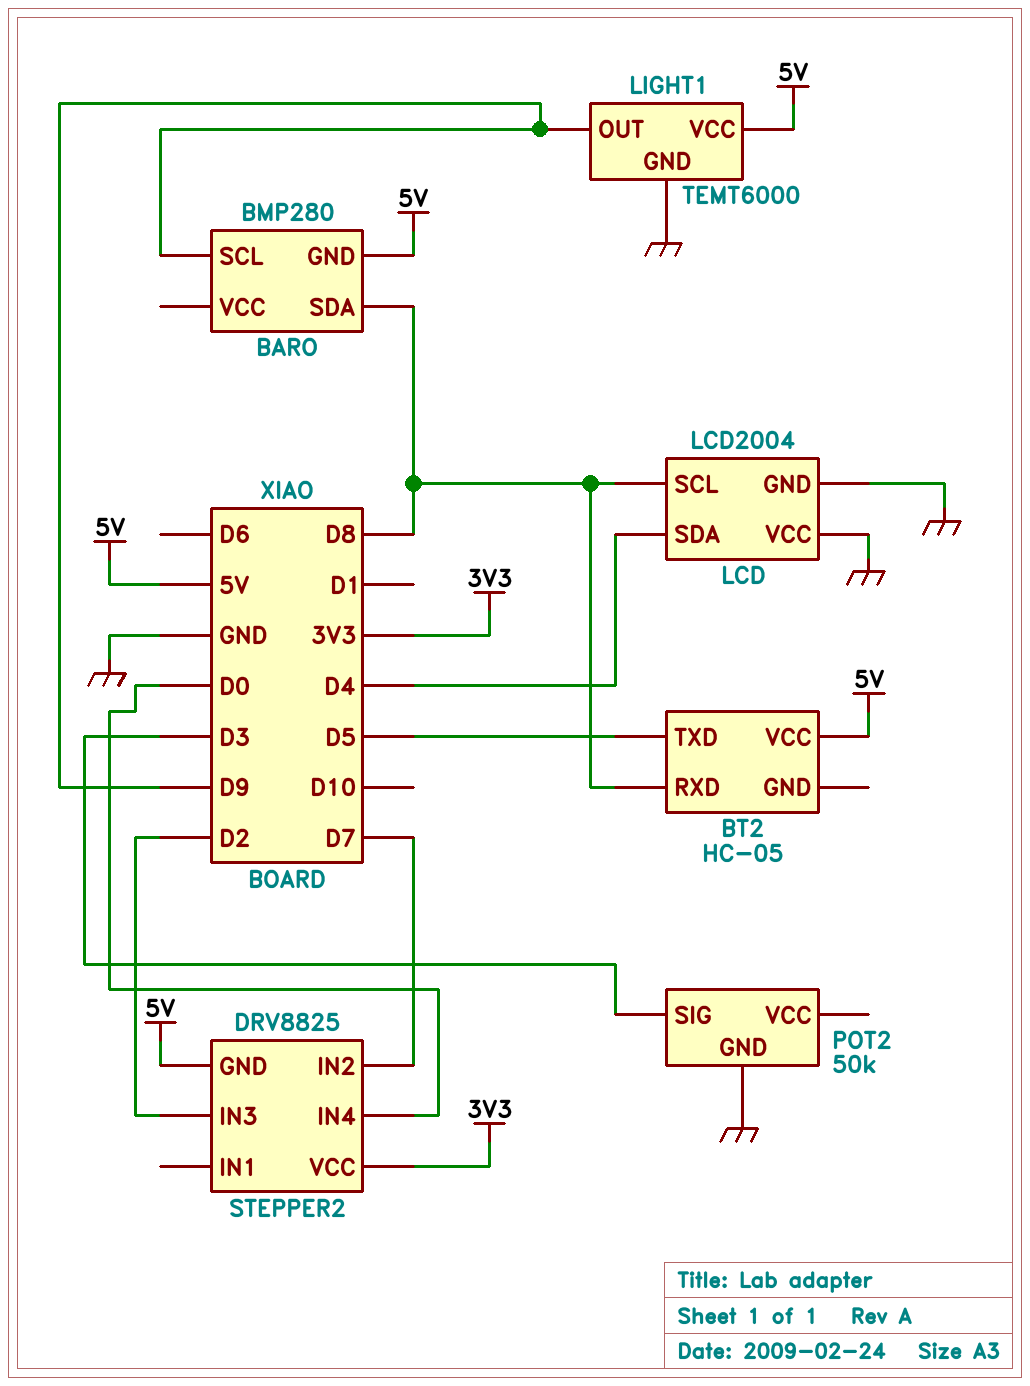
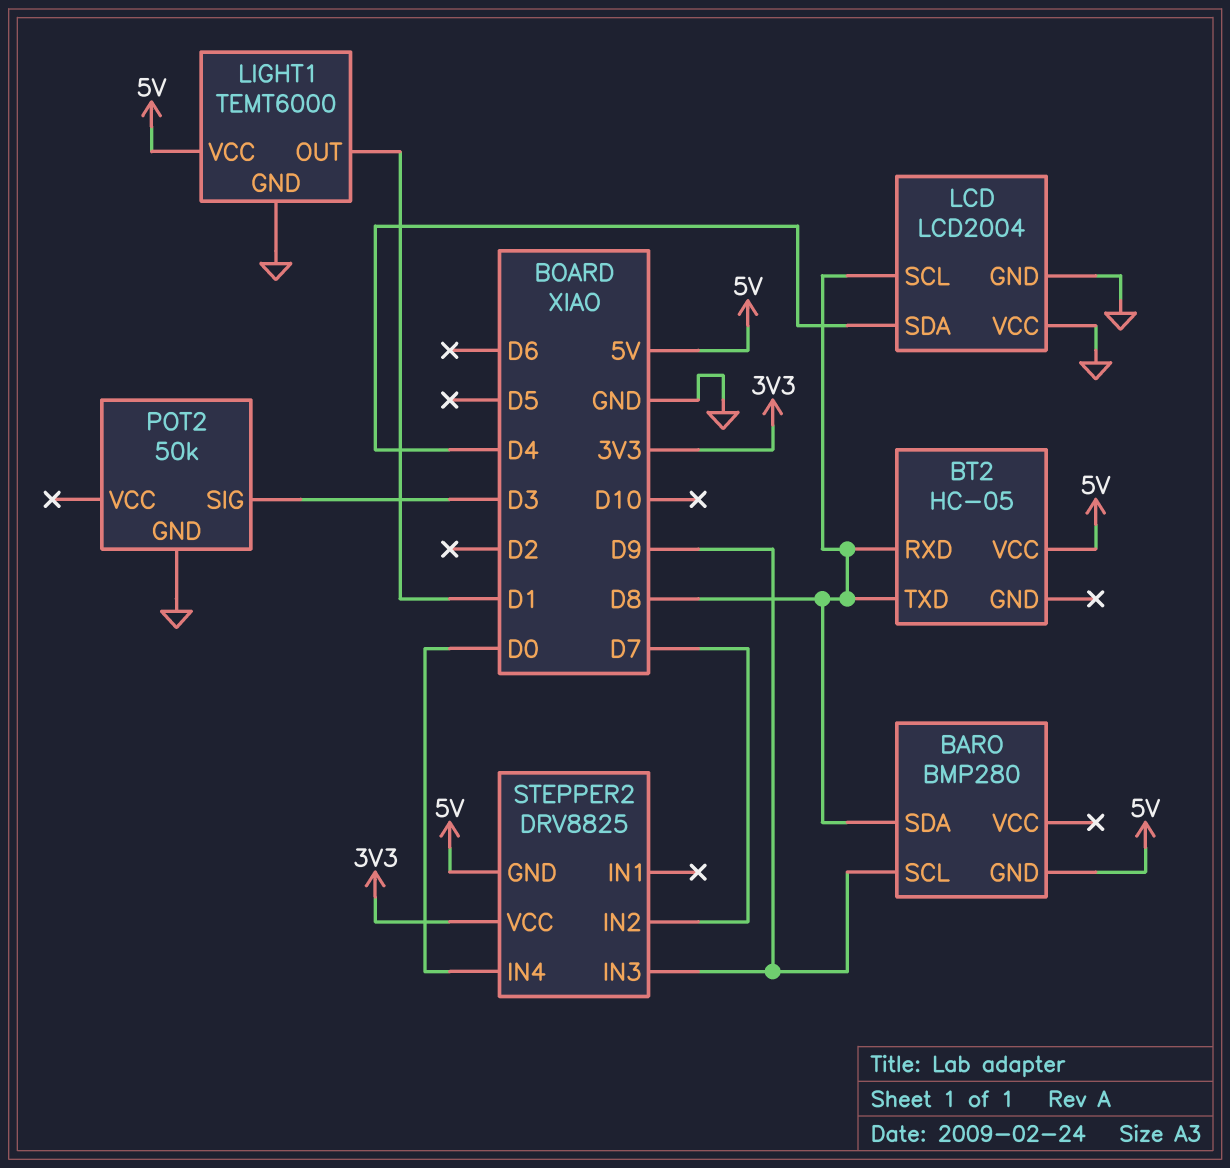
BT2 pin TXD: D5 -> D8
LIGHT1 pin OUT: D9 -> D1
STEPPER2 pin IN3: D2 -> D9

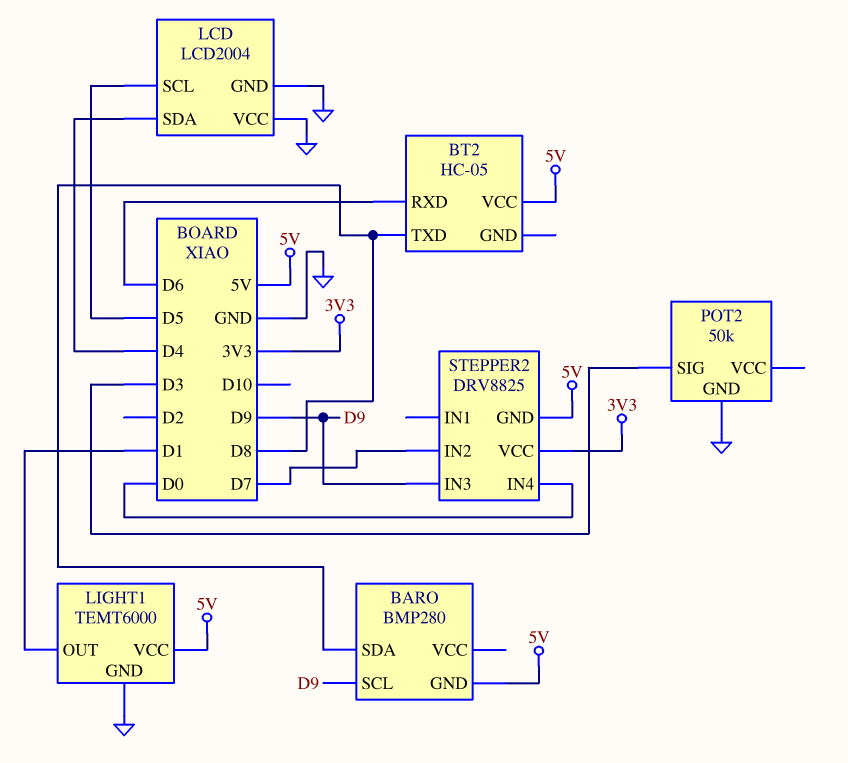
BT2 pin RXD: D8 -> D6
LCD pin SCL: D8 -> D5

